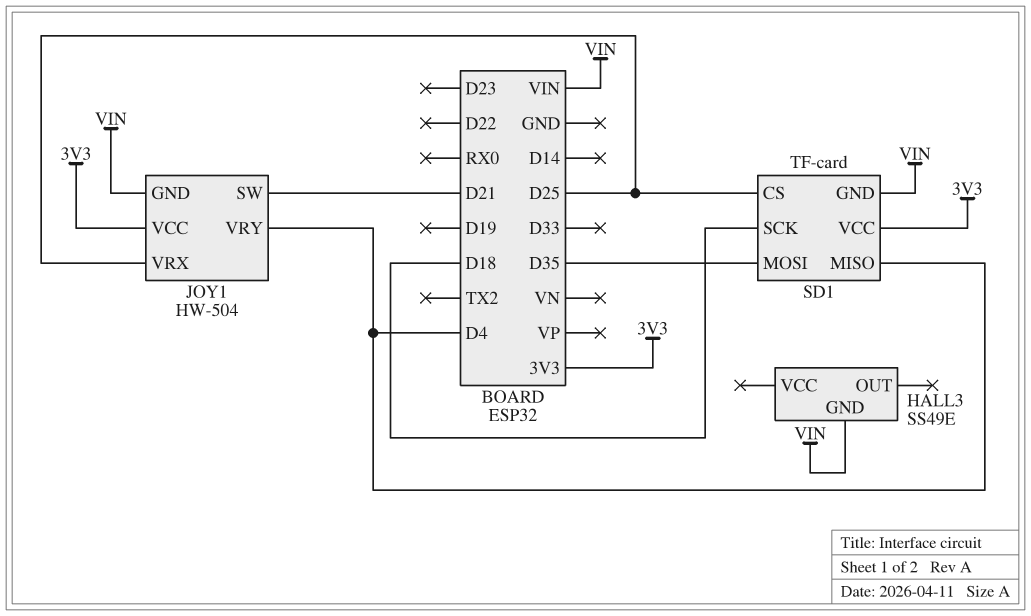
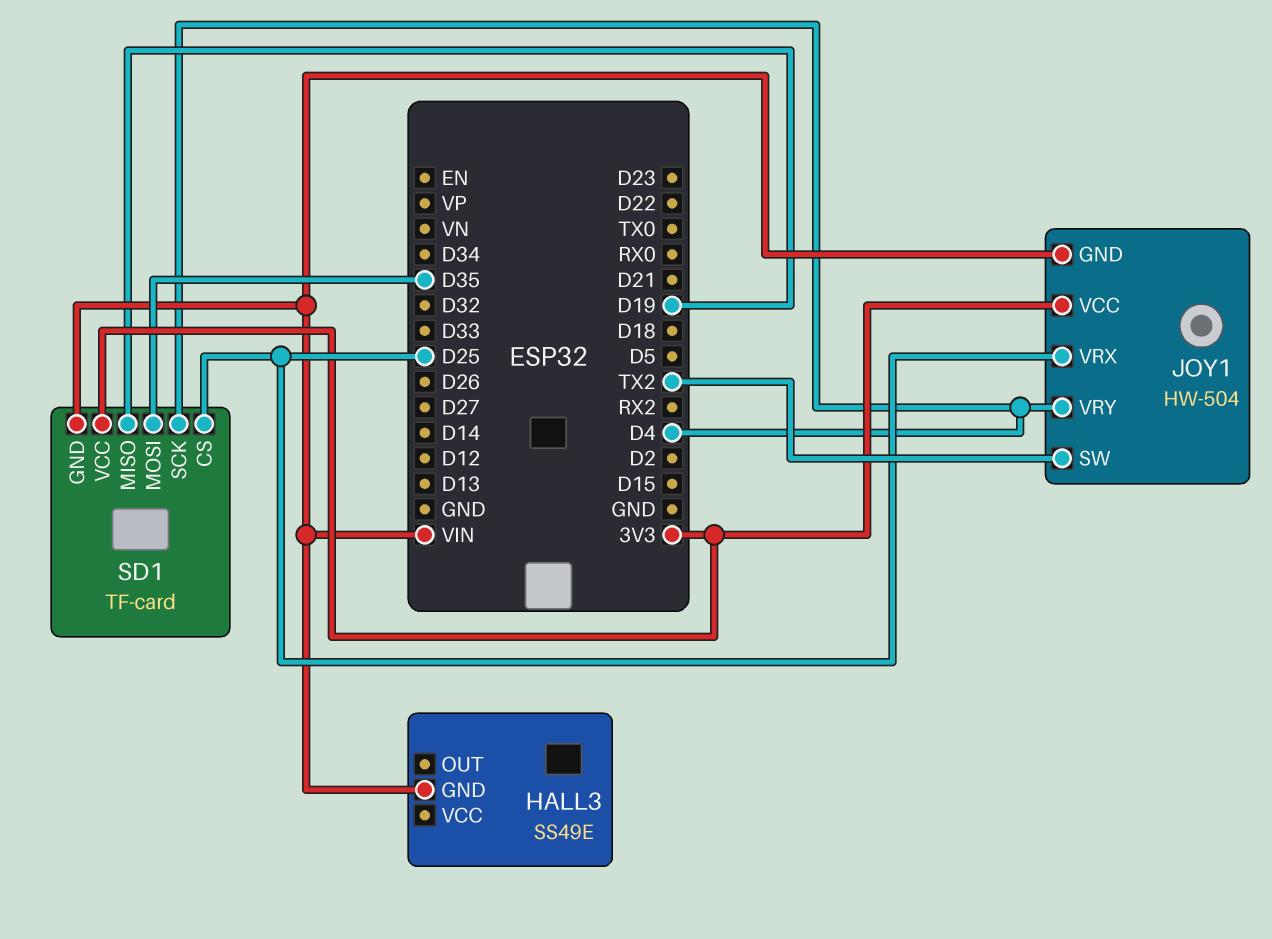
JOY1 pin SW: D21 -> TX2
SD1 pin MISO: D4 -> D19
SD1 pin SCK: D18 -> D4

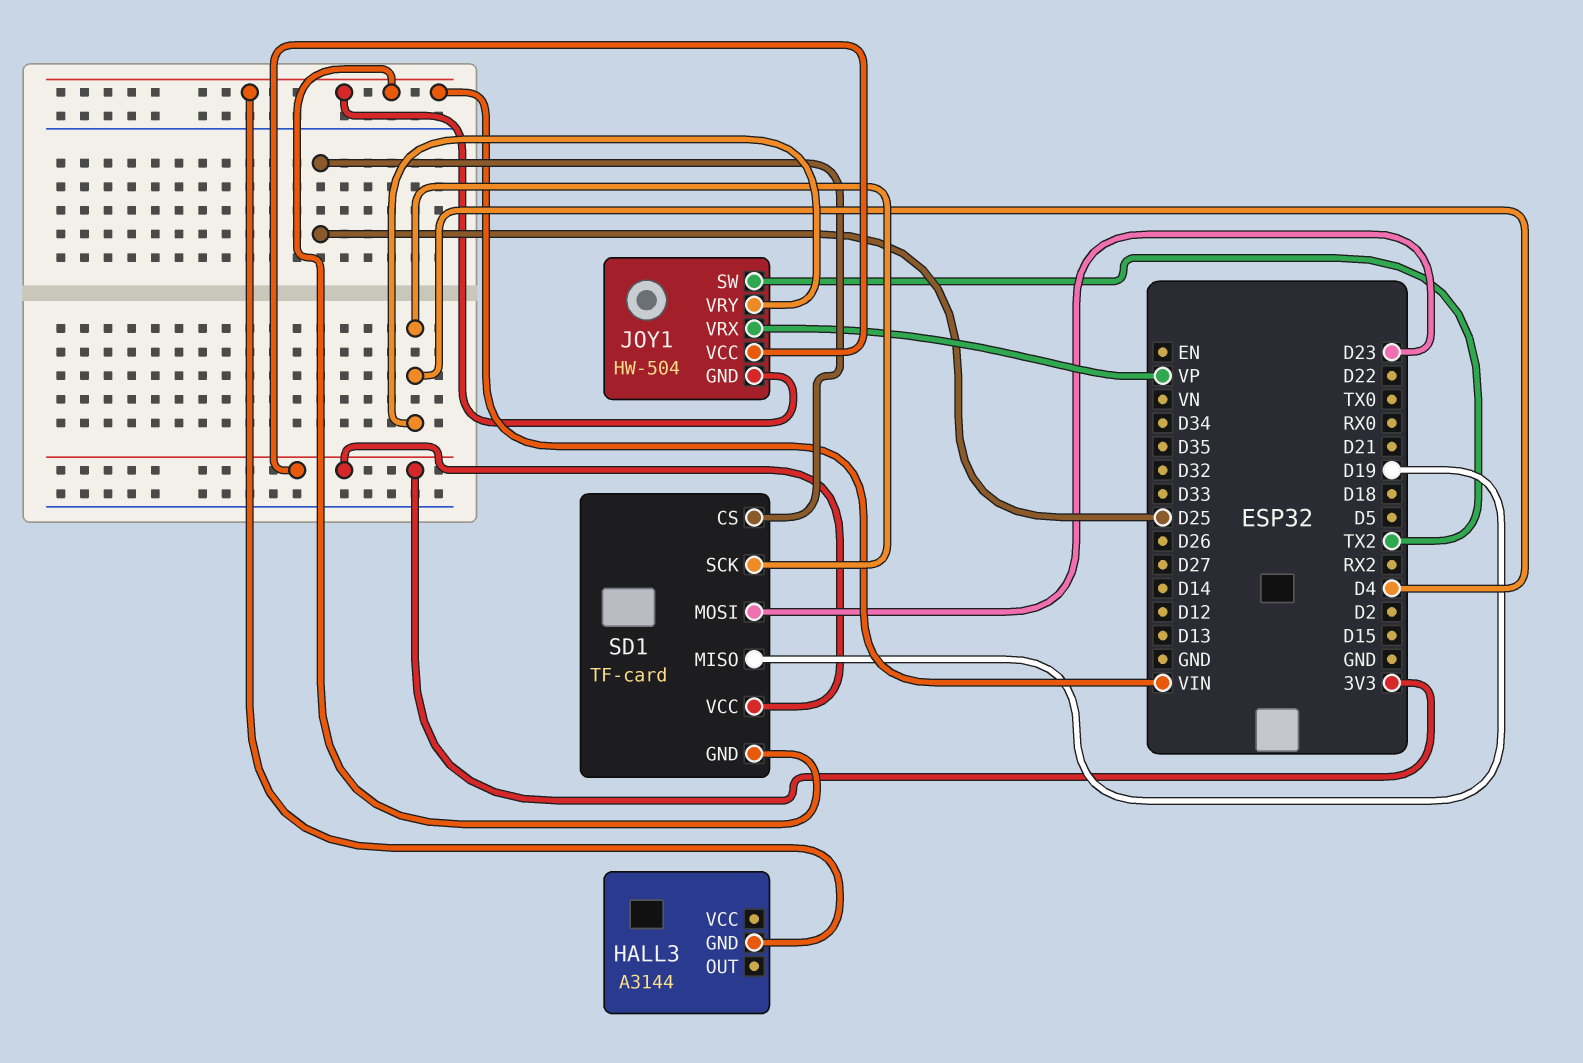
HALL3: SS49E -> A3144
JOY1 pin VRX: D25 -> VP
SD1 pin MOSI: D35 -> D23

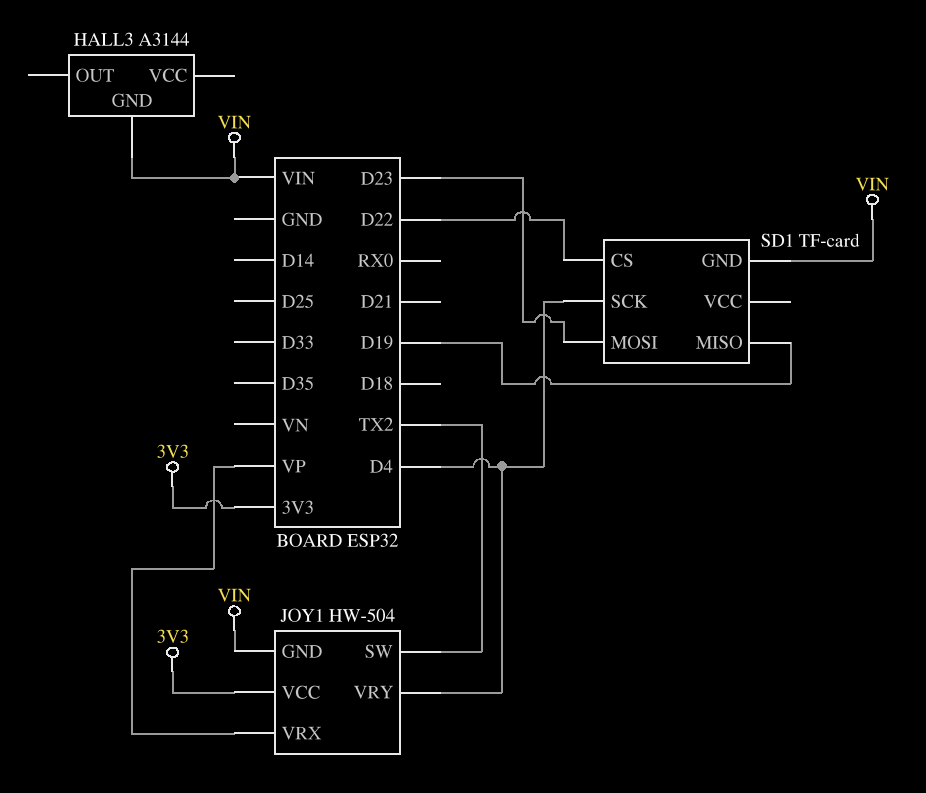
SD1 pin CS: D25 -> D22
SD1 pin VCC: 3V3 -> none

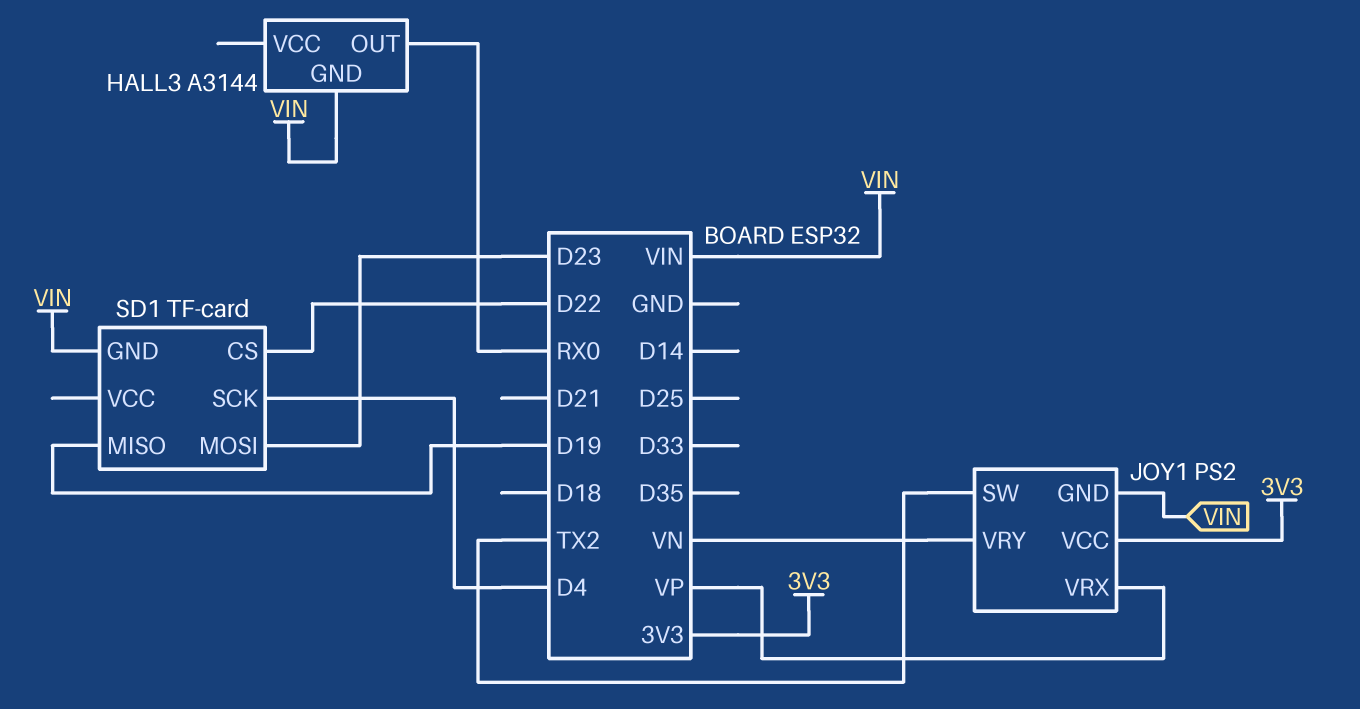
HALL3 pin OUT: none -> RX0
JOY1: HW-504 -> PS2
JOY1 pin VRY: D4 -> VN

